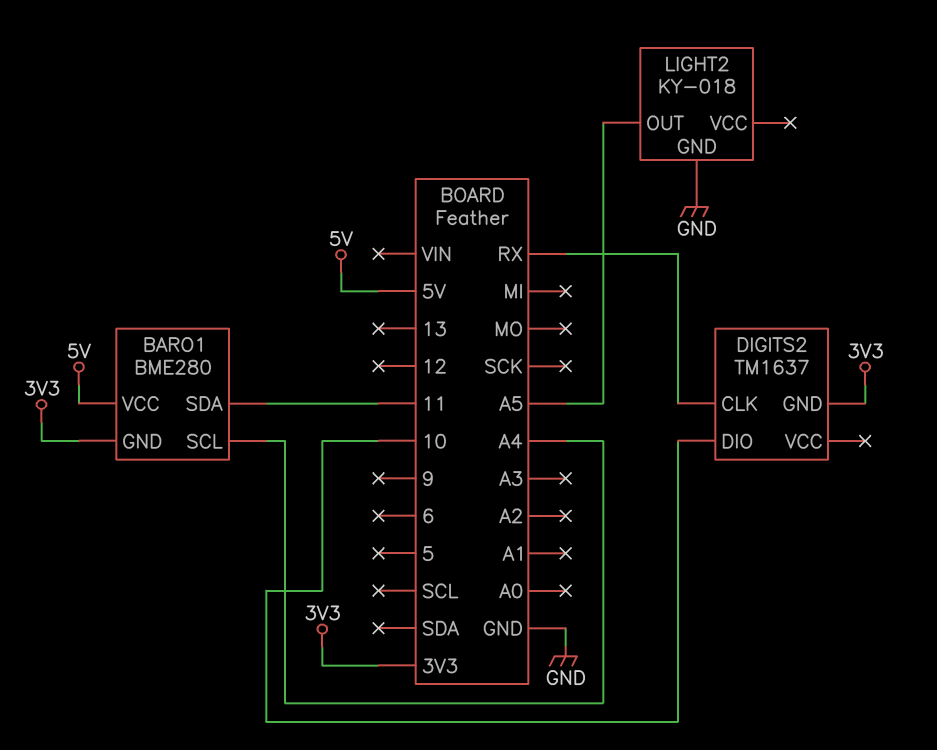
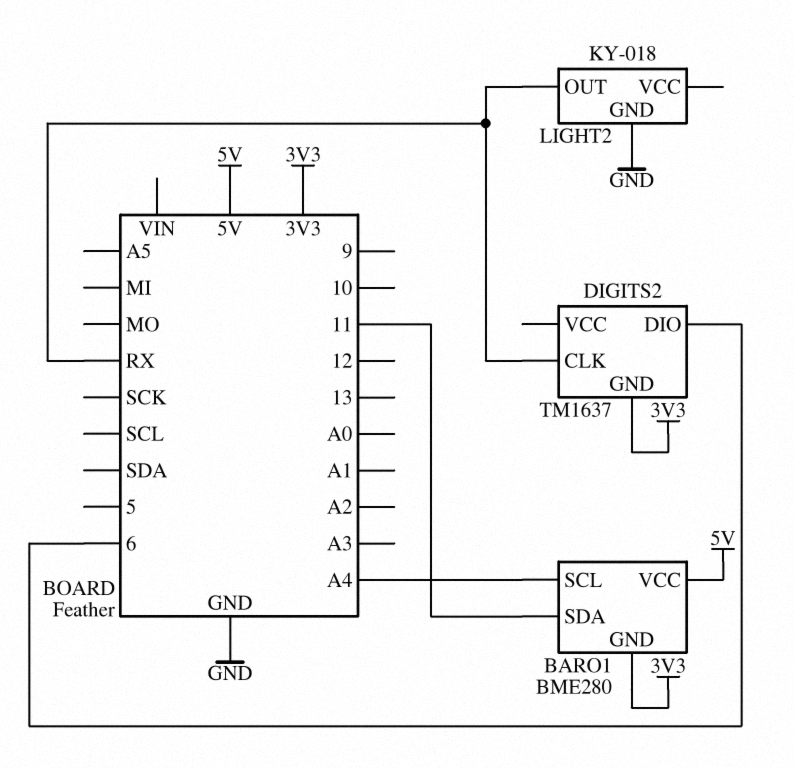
DIGITS2 pin DIO: 10 -> 6
LIGHT2 pin OUT: A5 -> RX

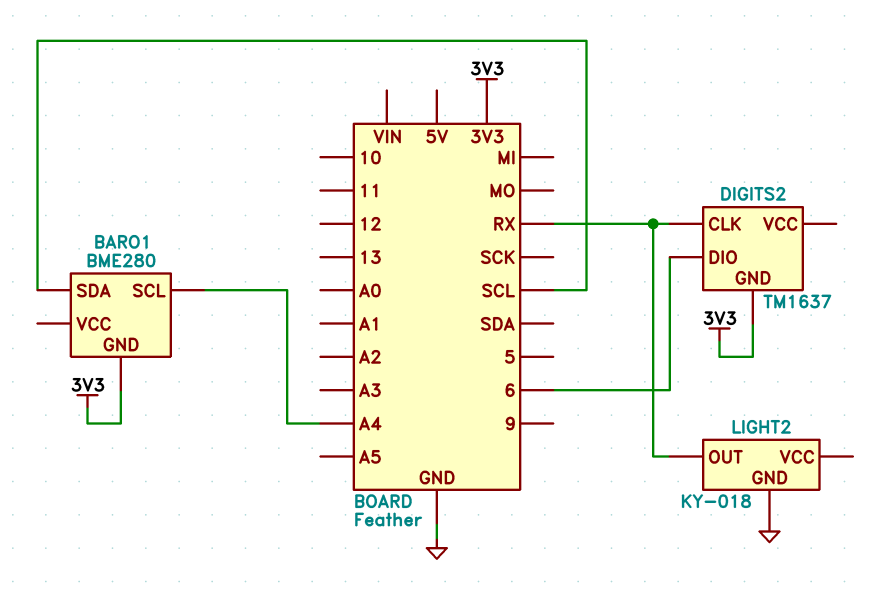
BARO1 pin SDA: 11 -> SCL
BARO1 pin VCC: 5V -> none

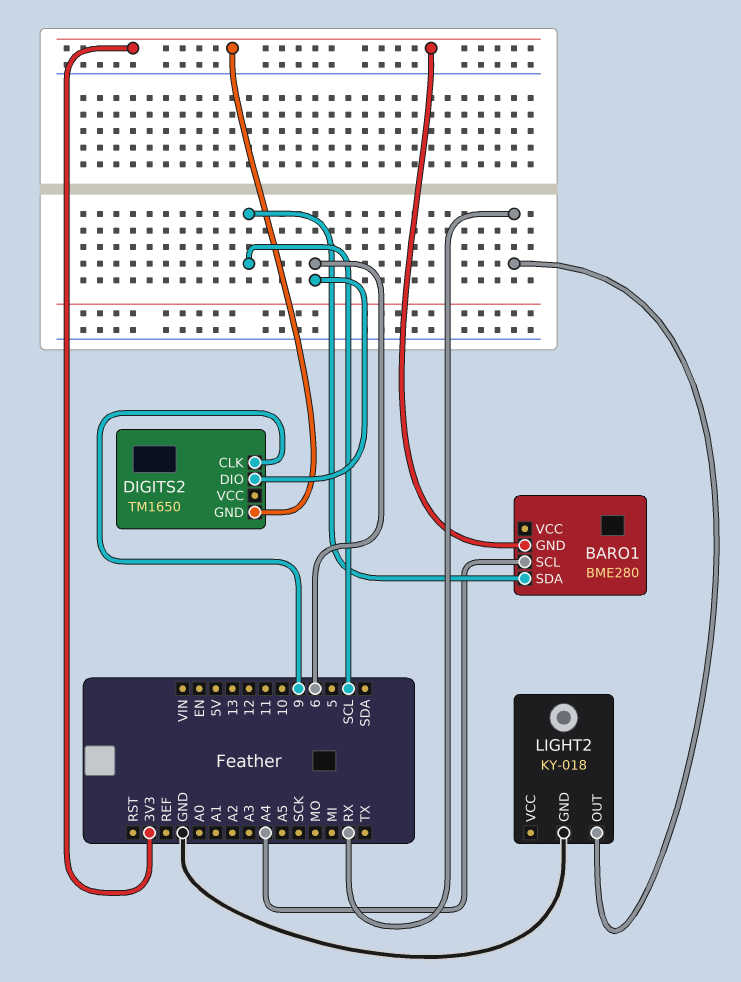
DIGITS2: TM1637 -> TM1650
DIGITS2 pin CLK: RX -> 9

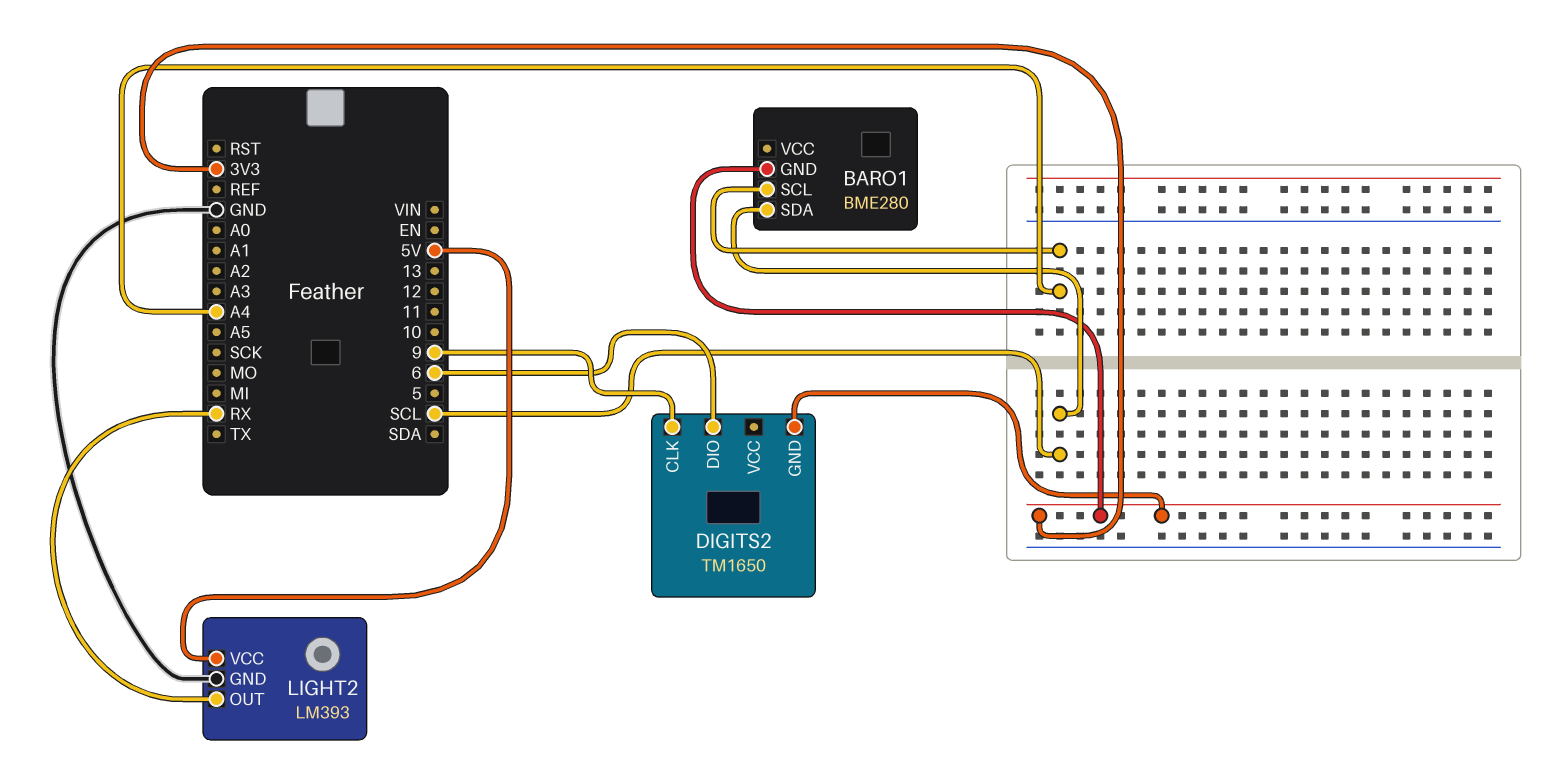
LIGHT2: KY-018 -> LM393
LIGHT2 pin VCC: none -> 5V

